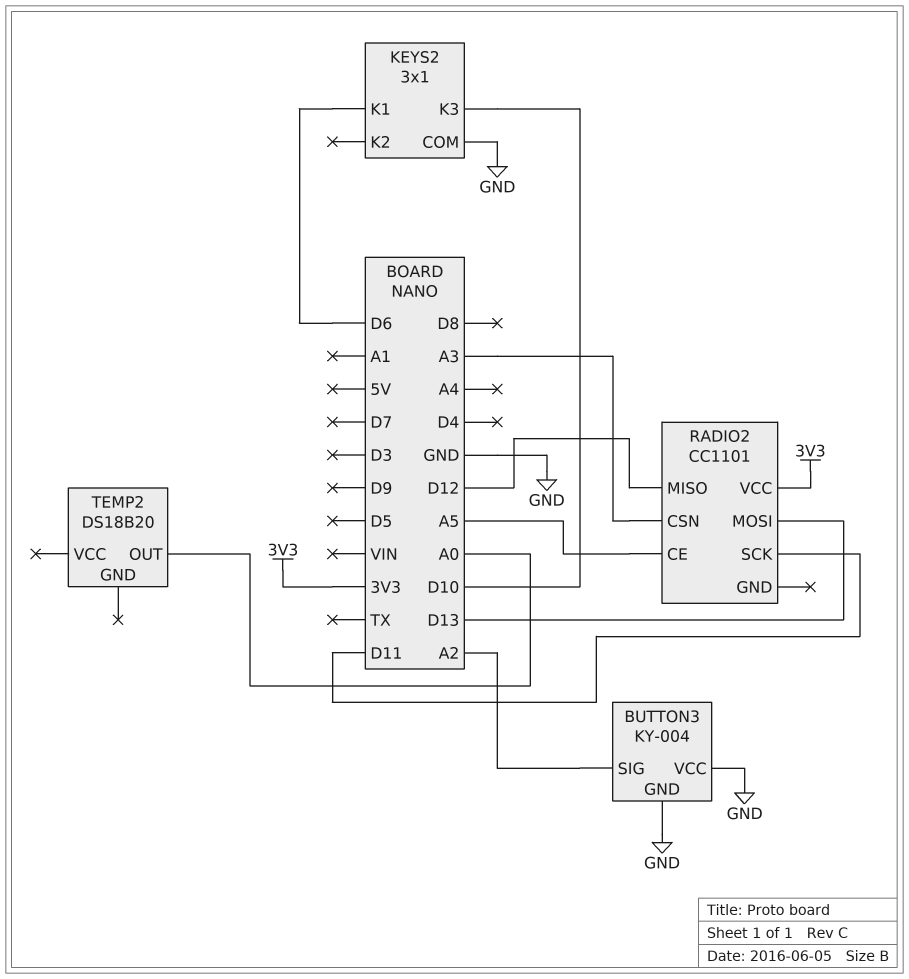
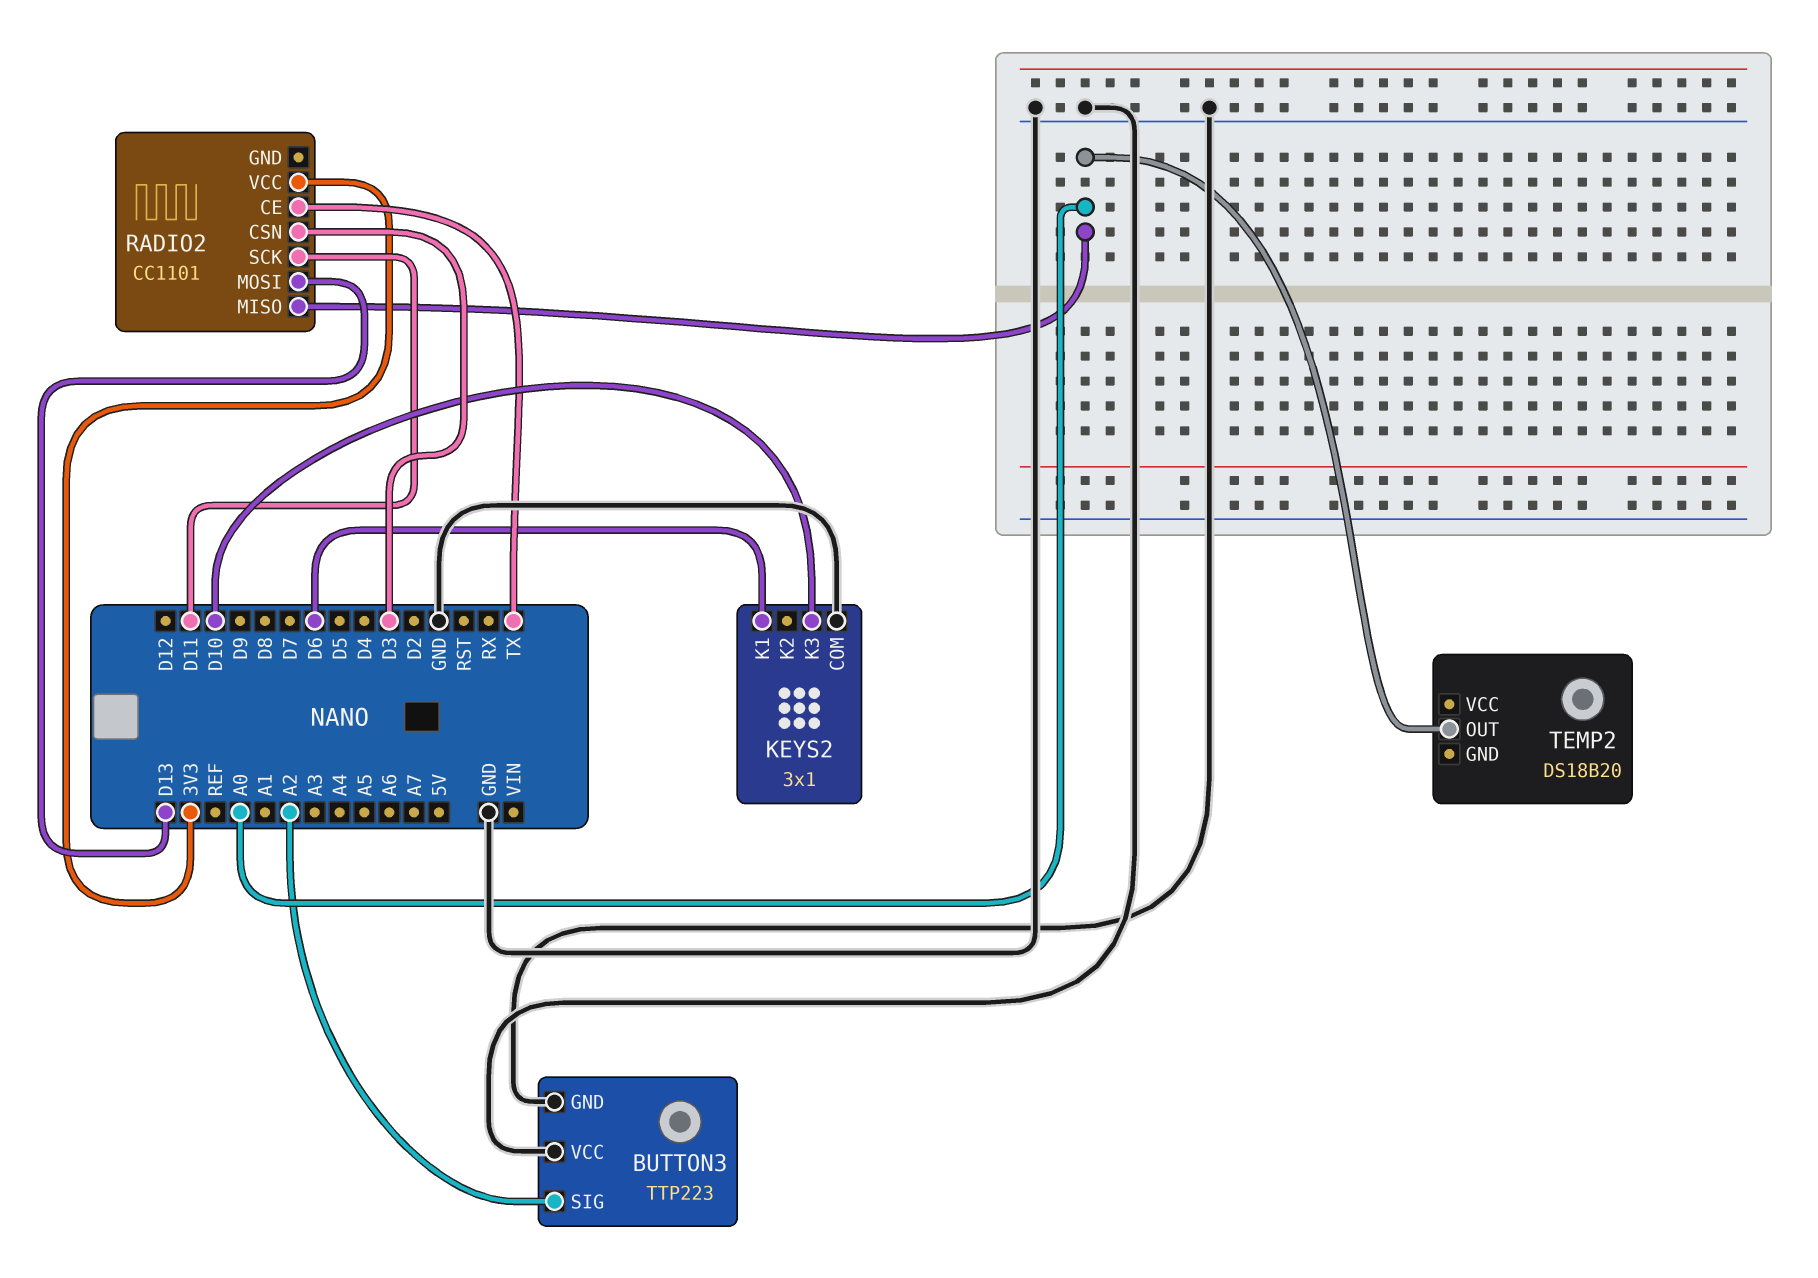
BUTTON3: KY-004 -> TTP223
RADIO2 pin CE: A5 -> TX
RADIO2 pin CSN: A3 -> D3
RADIO2 pin MISO: D12 -> A0

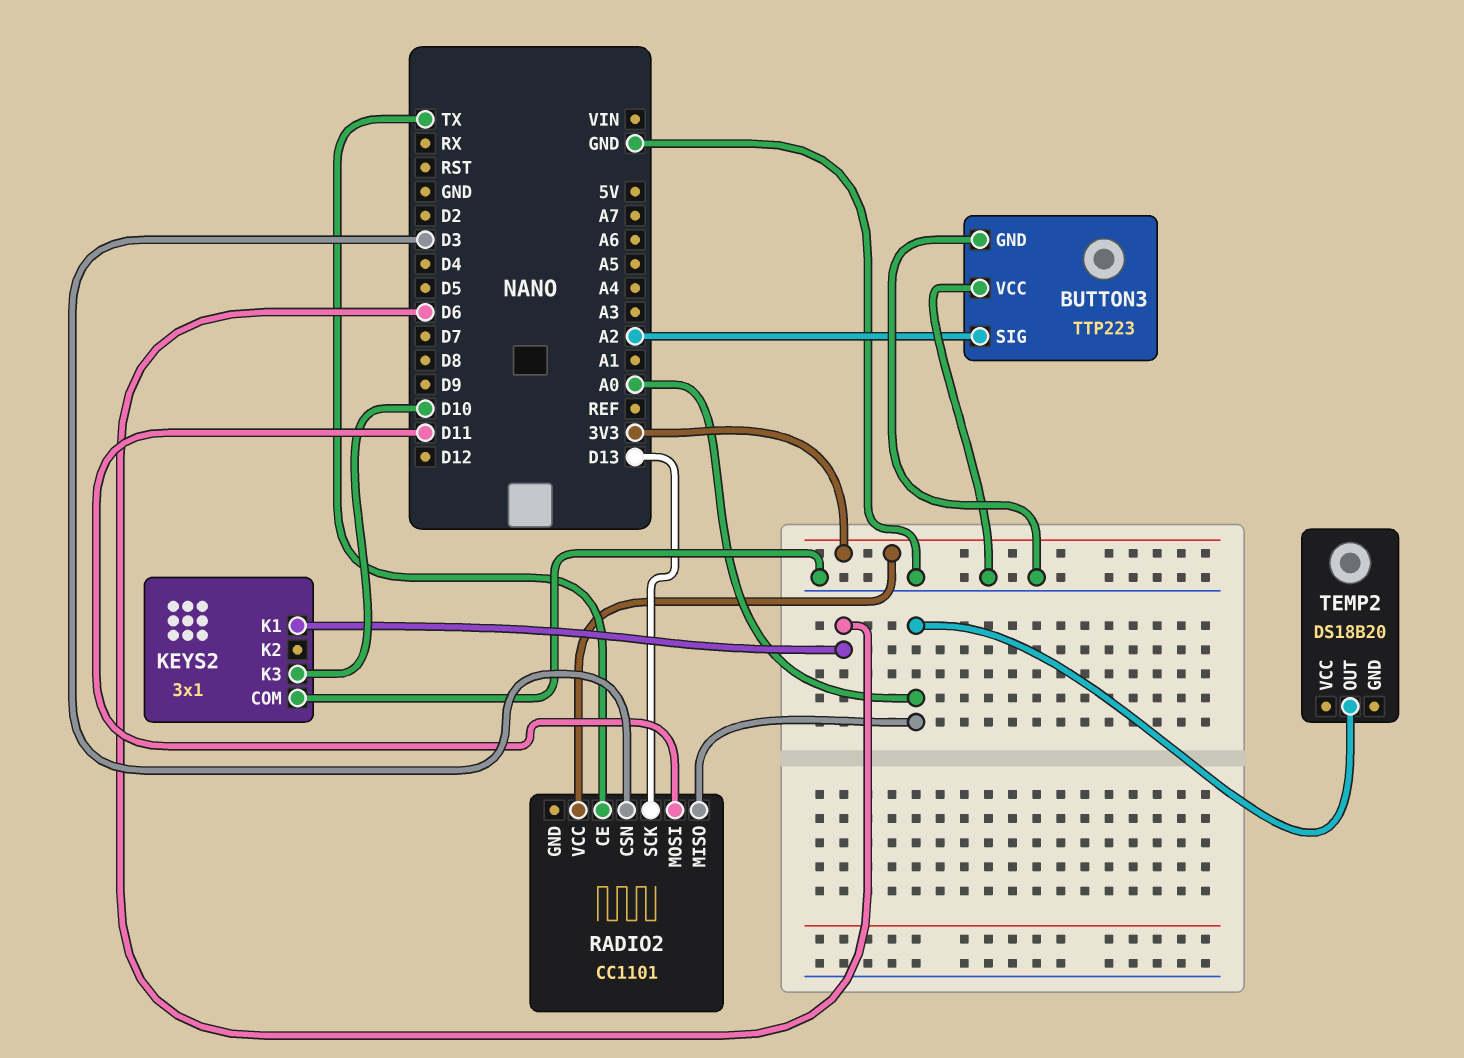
RADIO2 pin MOSI: D13 -> D11
RADIO2 pin SCK: D11 -> D13

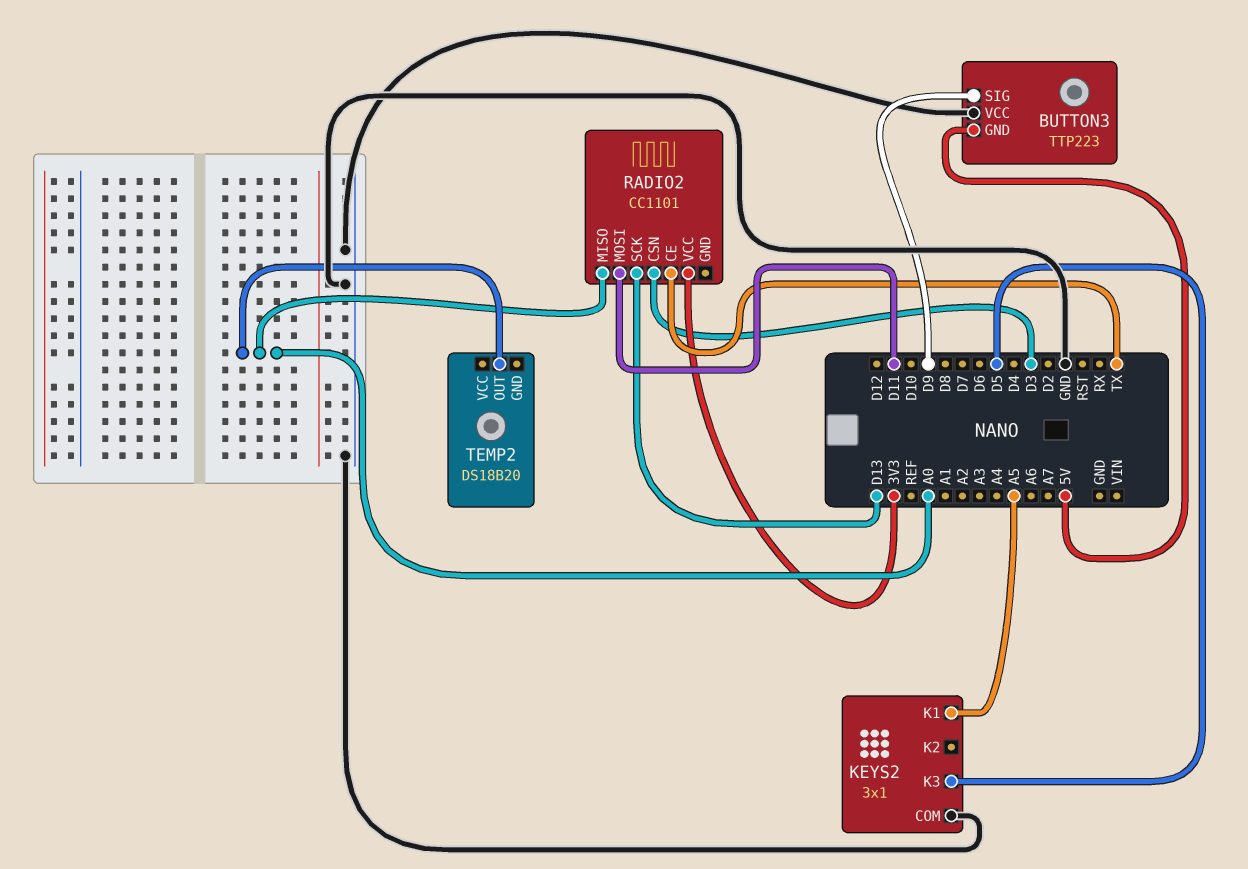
BUTTON3 pin GND: GND -> 5V
BUTTON3 pin SIG: A2 -> D9
KEYS2 pin K1: D6 -> A5
KEYS2 pin K3: D10 -> D5

